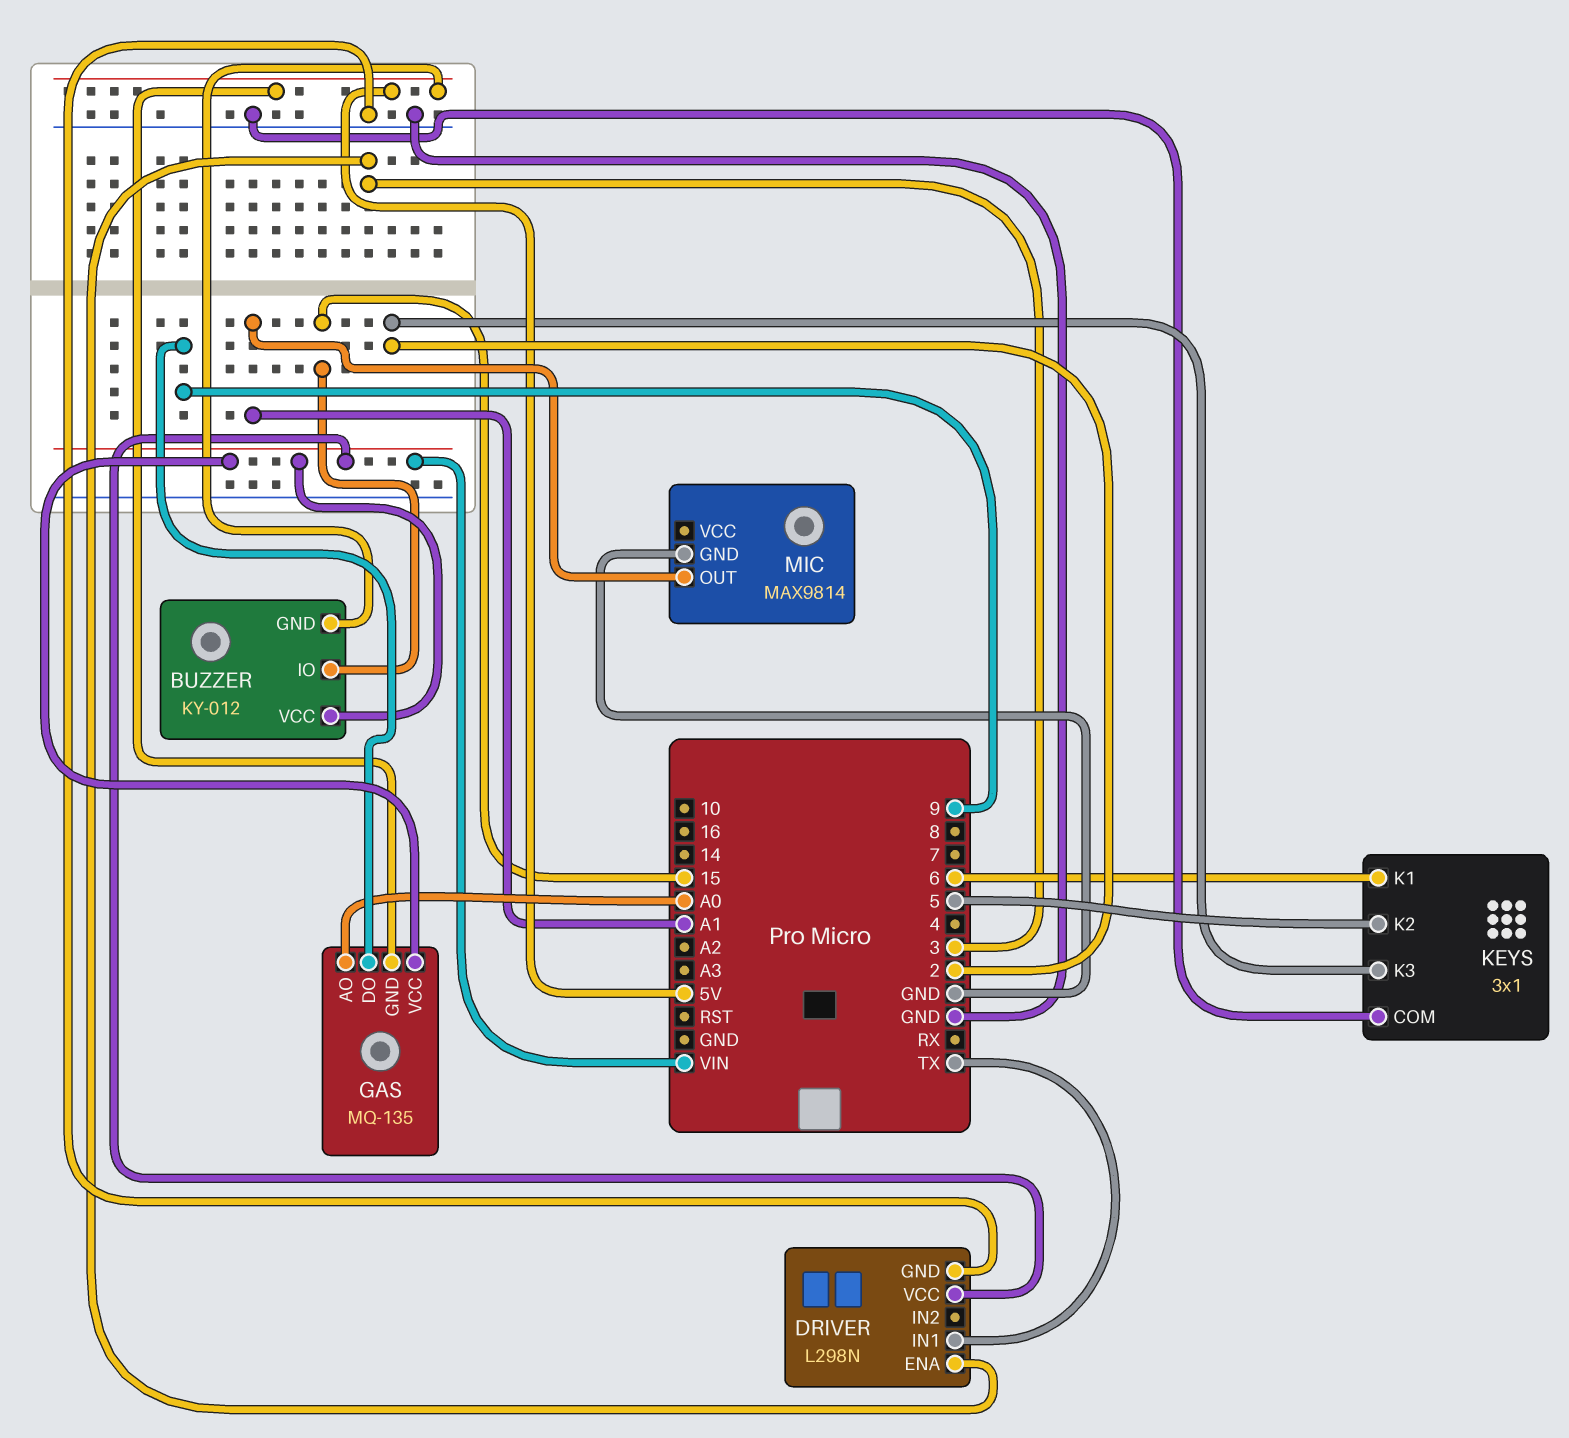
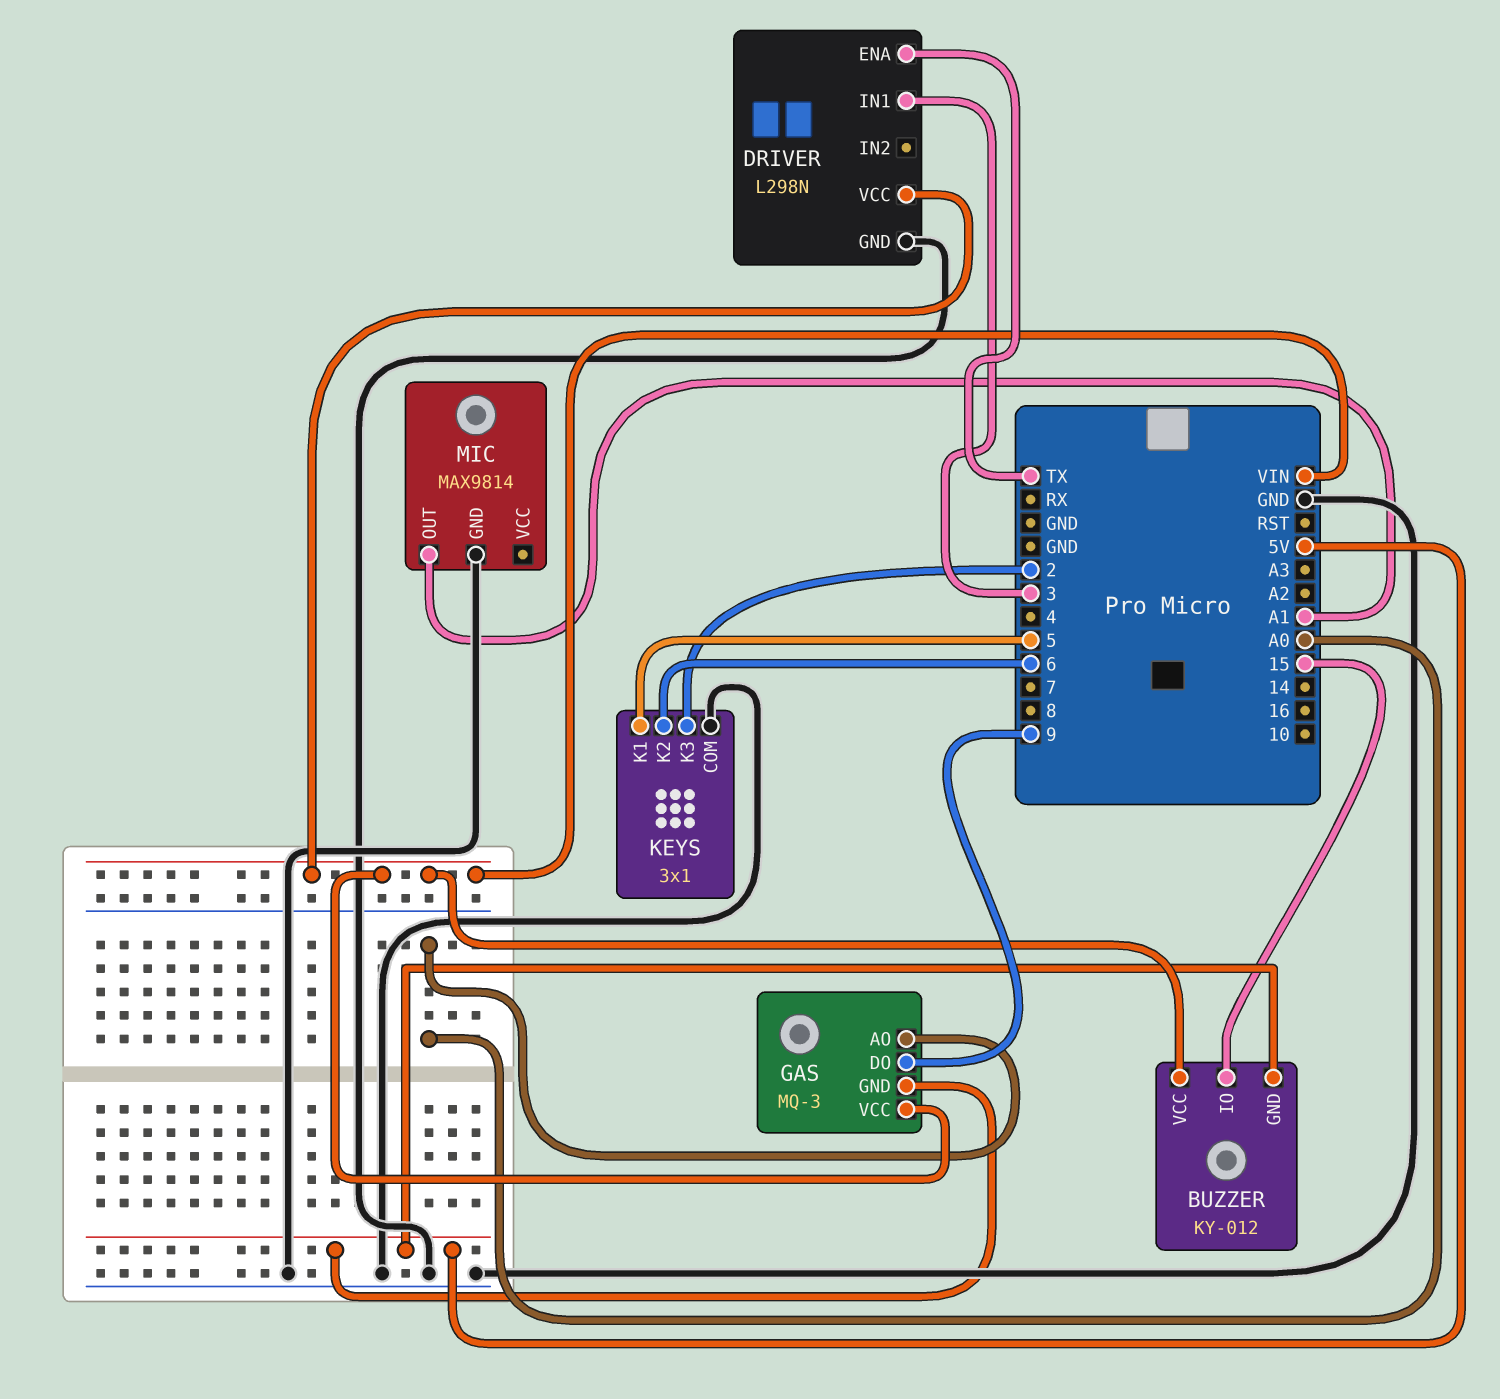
DRIVER pin ENA: 3 -> TX
DRIVER pin IN1: TX -> 3
GAS: MQ-135 -> MQ-3
KEYS pin K1: 6 -> 5
KEYS pin K2: 5 -> 6

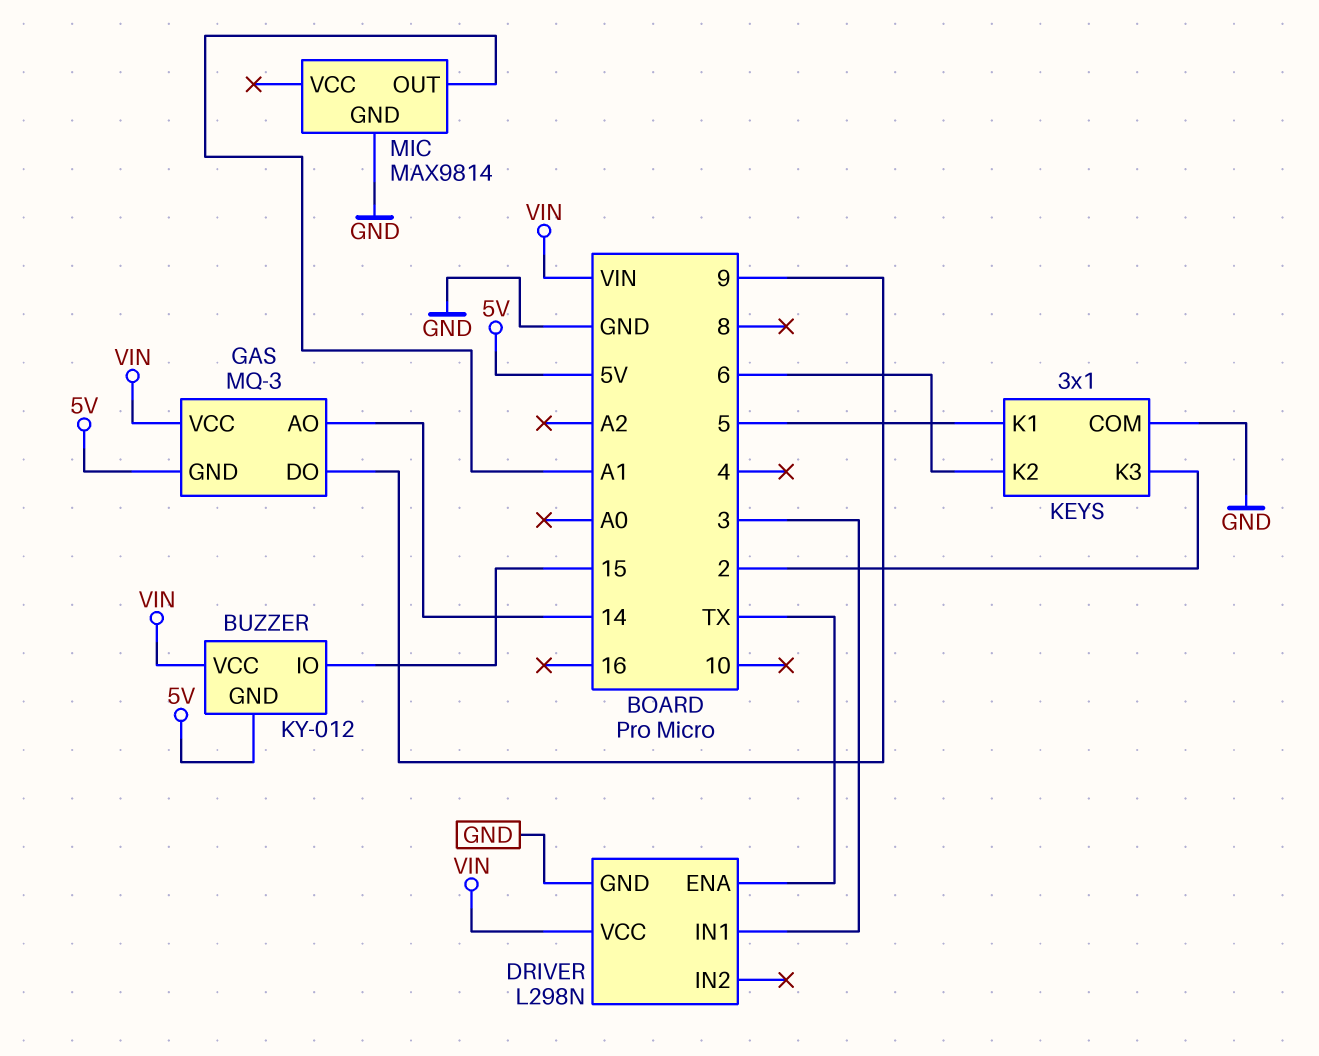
GAS pin AO: A0 -> 14

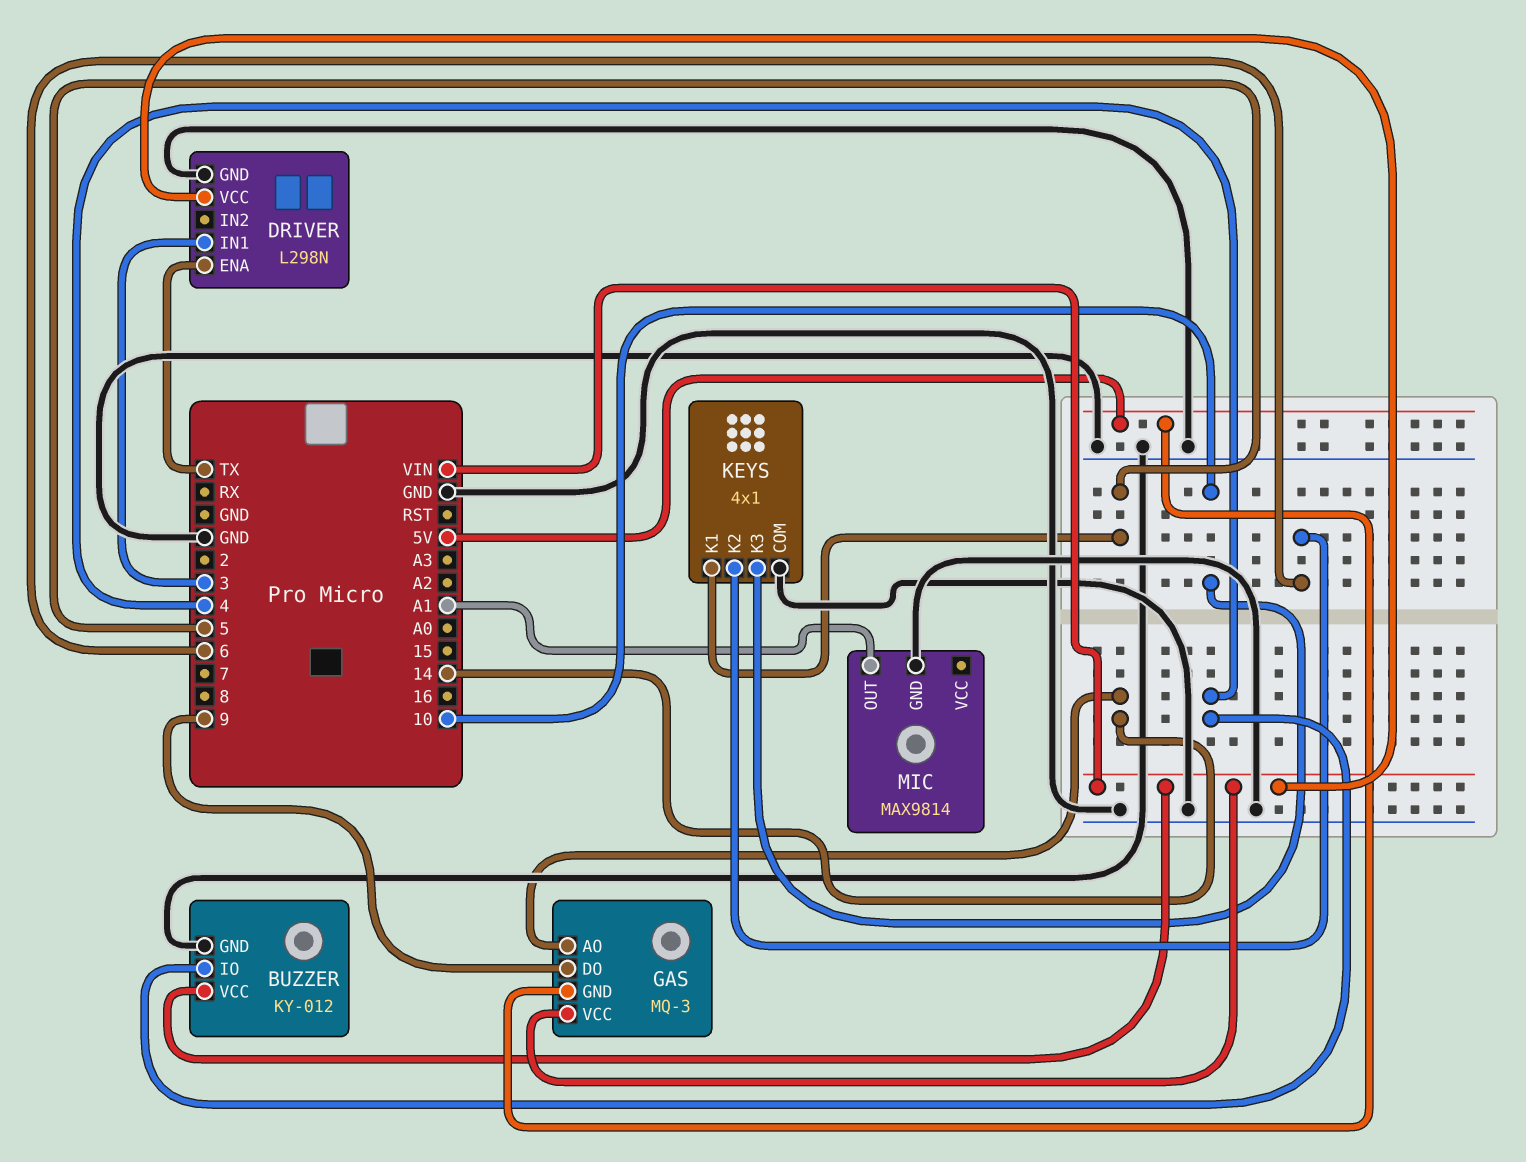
BUZZER pin GND: 5V -> GND
BUZZER pin IO: 15 -> 4
KEYS: 3x1 -> 4x1
KEYS pin K3: 2 -> 10

